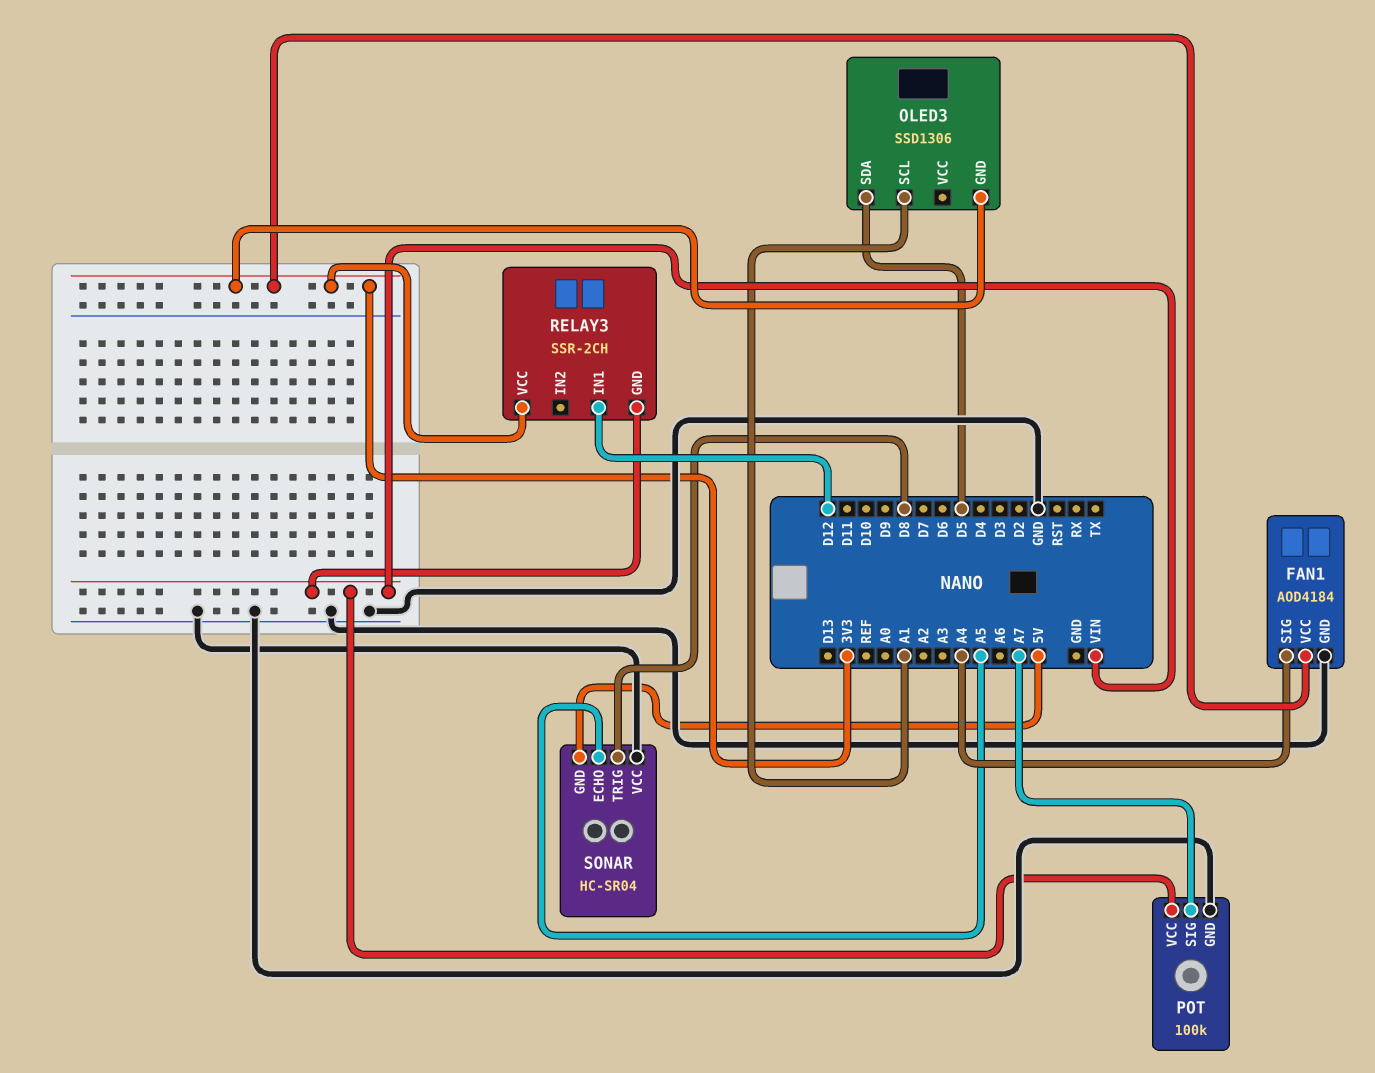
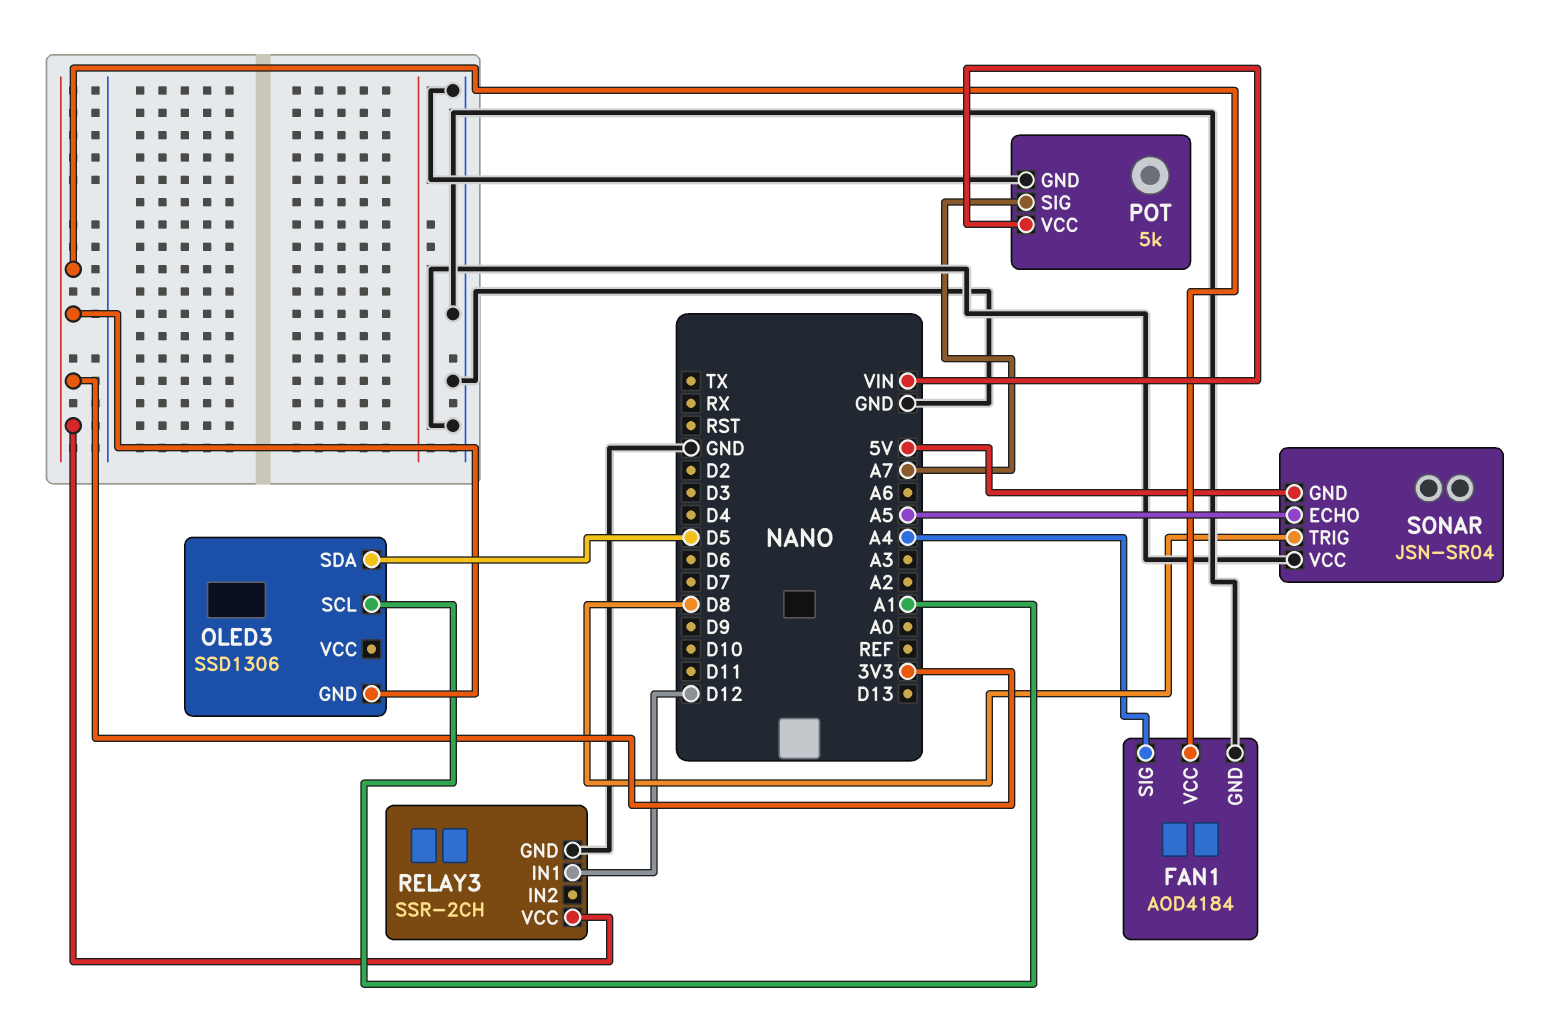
POT: 100k -> 5k
RELAY3 pin GND: VIN -> GND
SONAR: HC-SR04 -> JSN-SR04

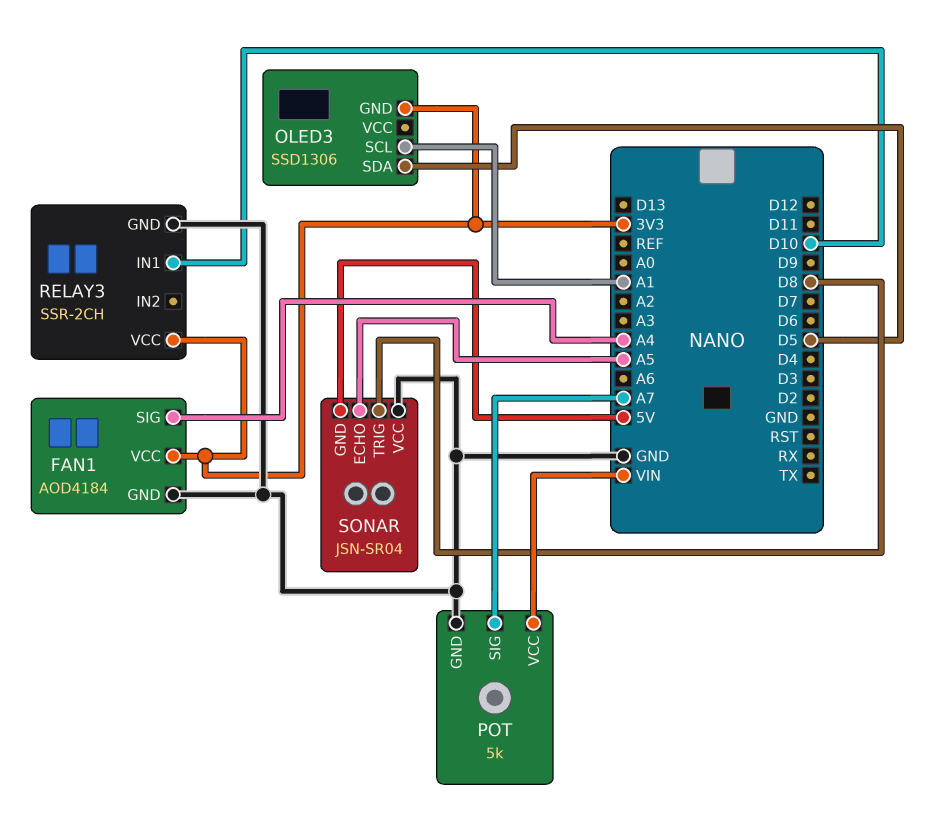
RELAY3 pin IN1: D12 -> D10

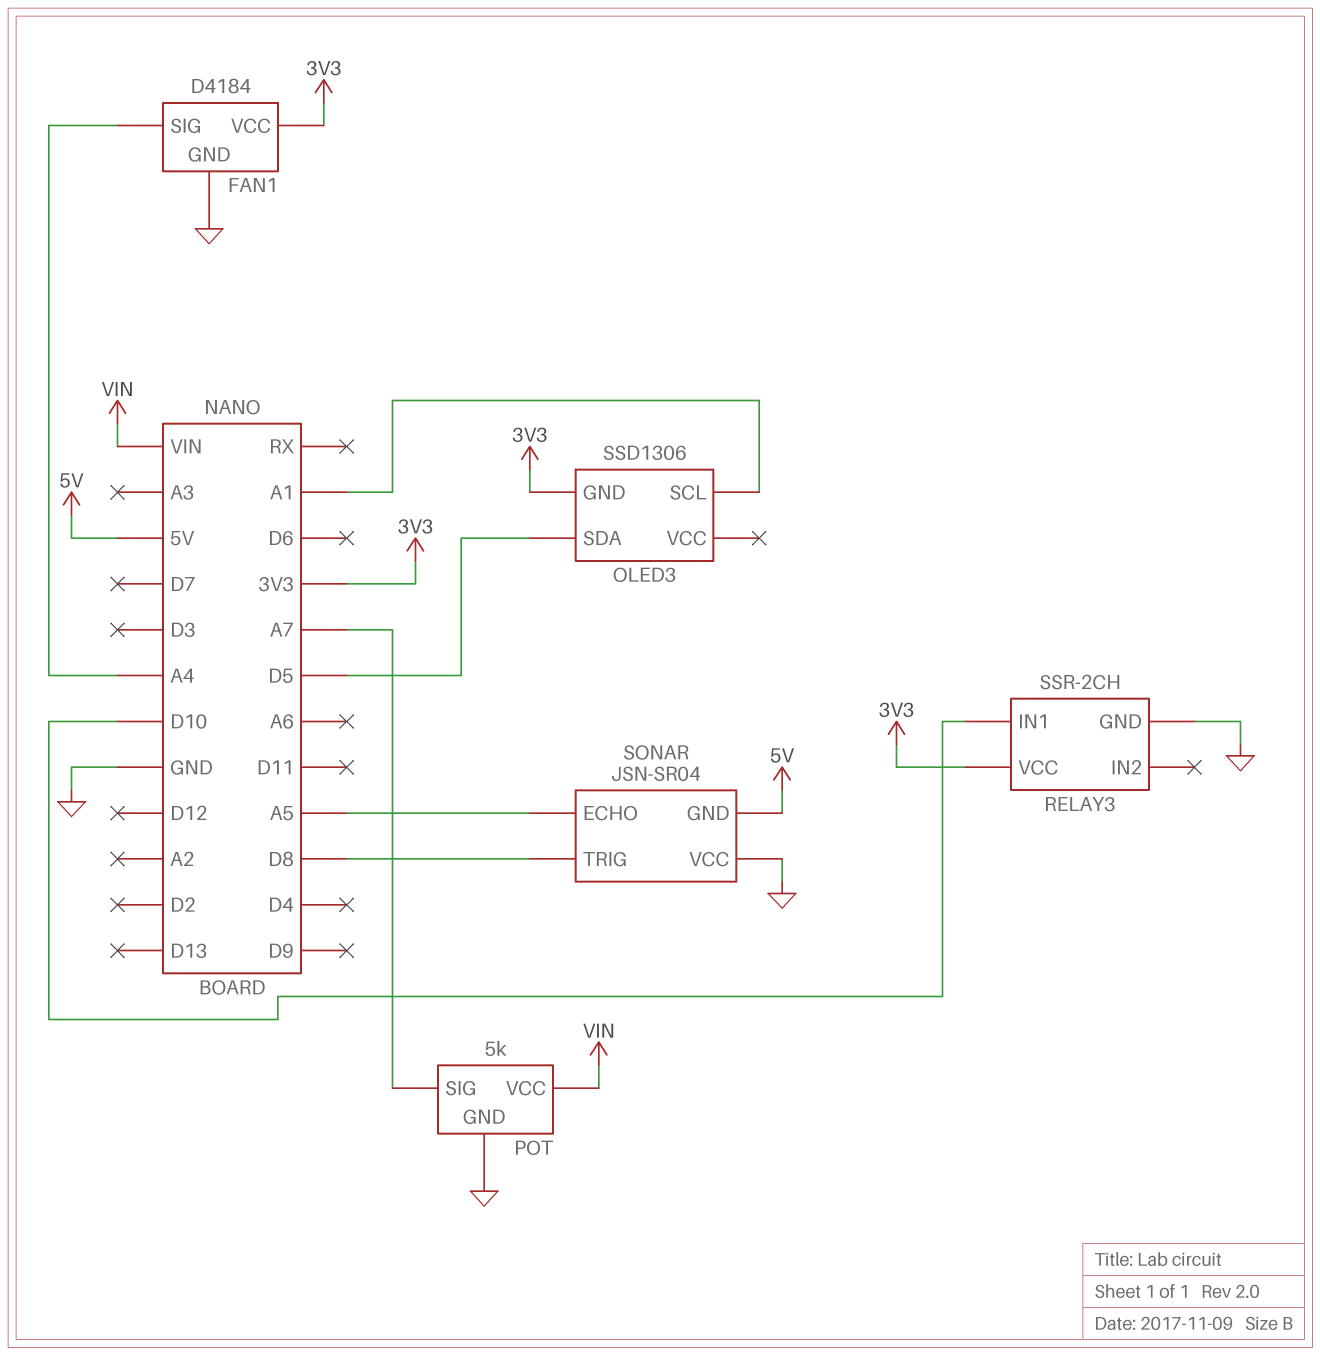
FAN1: AOD4184 -> D4184

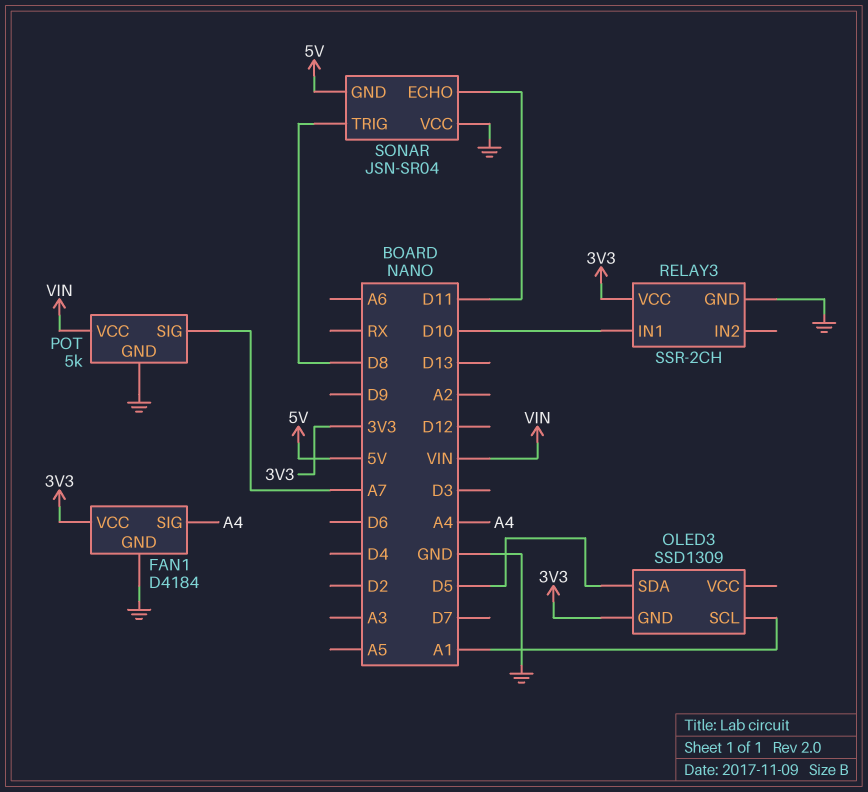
OLED3: SSD1306 -> SSD1309
SONAR pin ECHO: A5 -> D11

